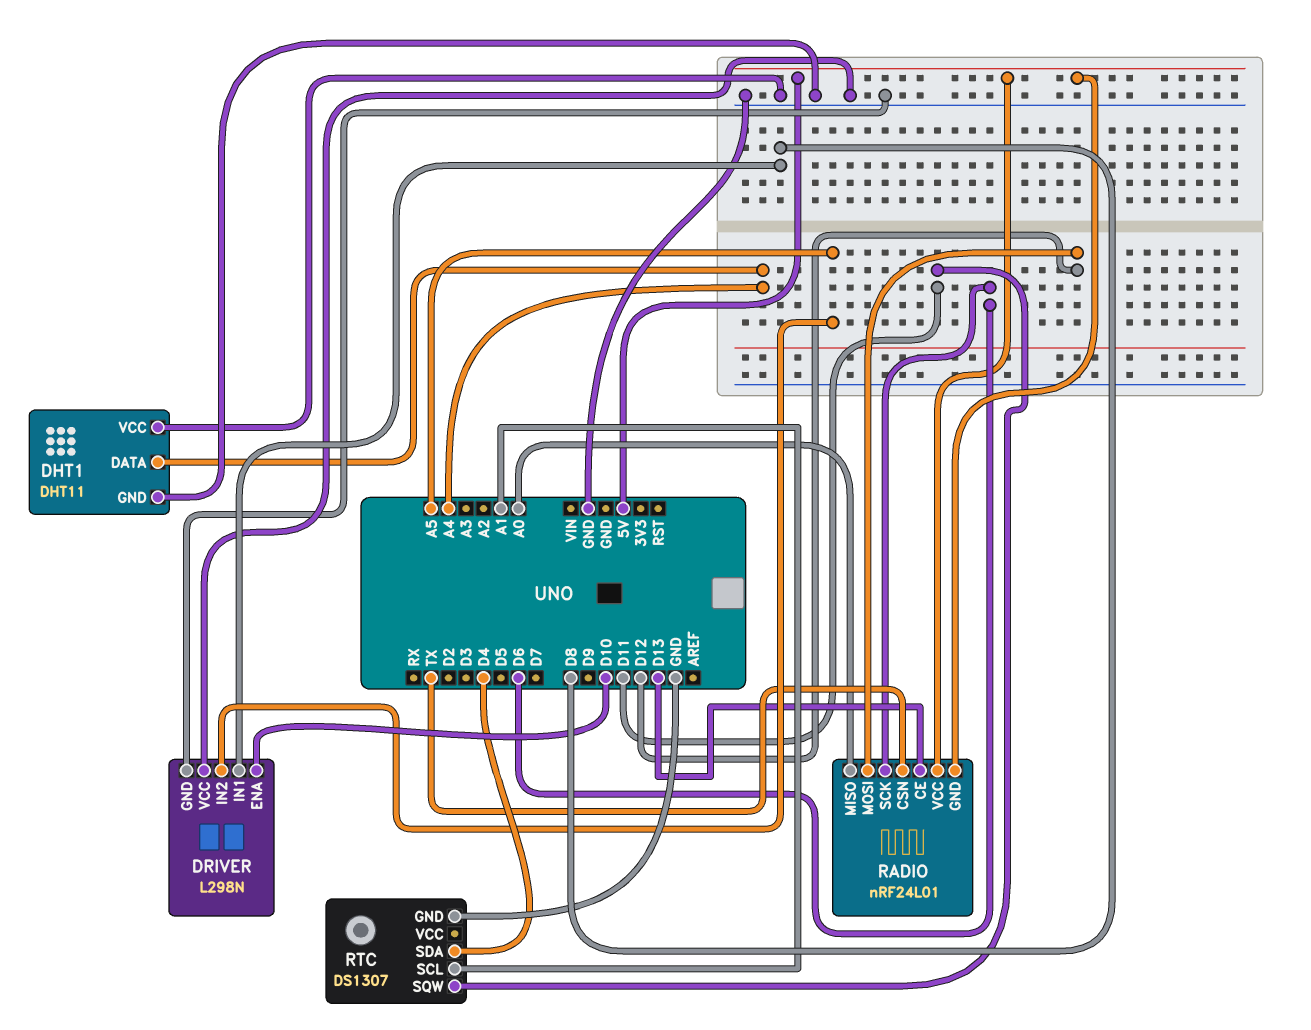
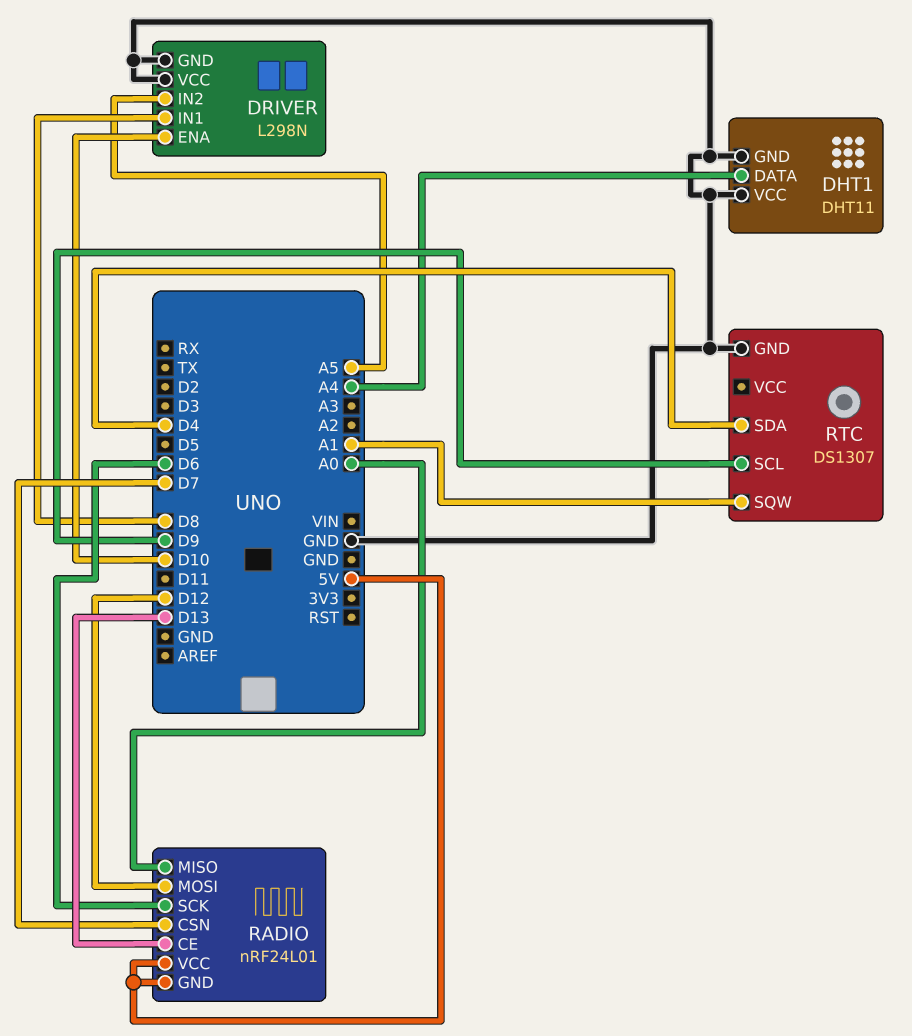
RADIO pin CSN: TX -> D7
RTC pin SCL: A1 -> D9
RTC pin SQW: D11 -> A1

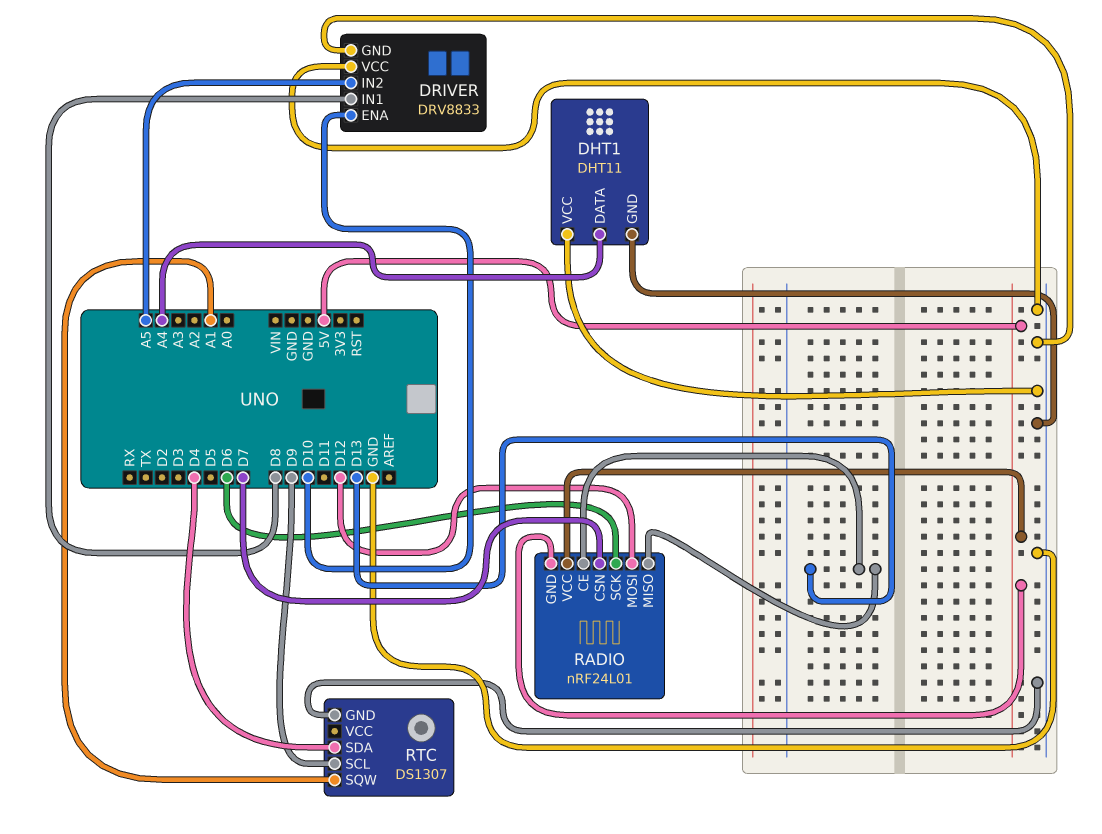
DRIVER: L298N -> DRV8833
RADIO pin MISO: A0 -> D13

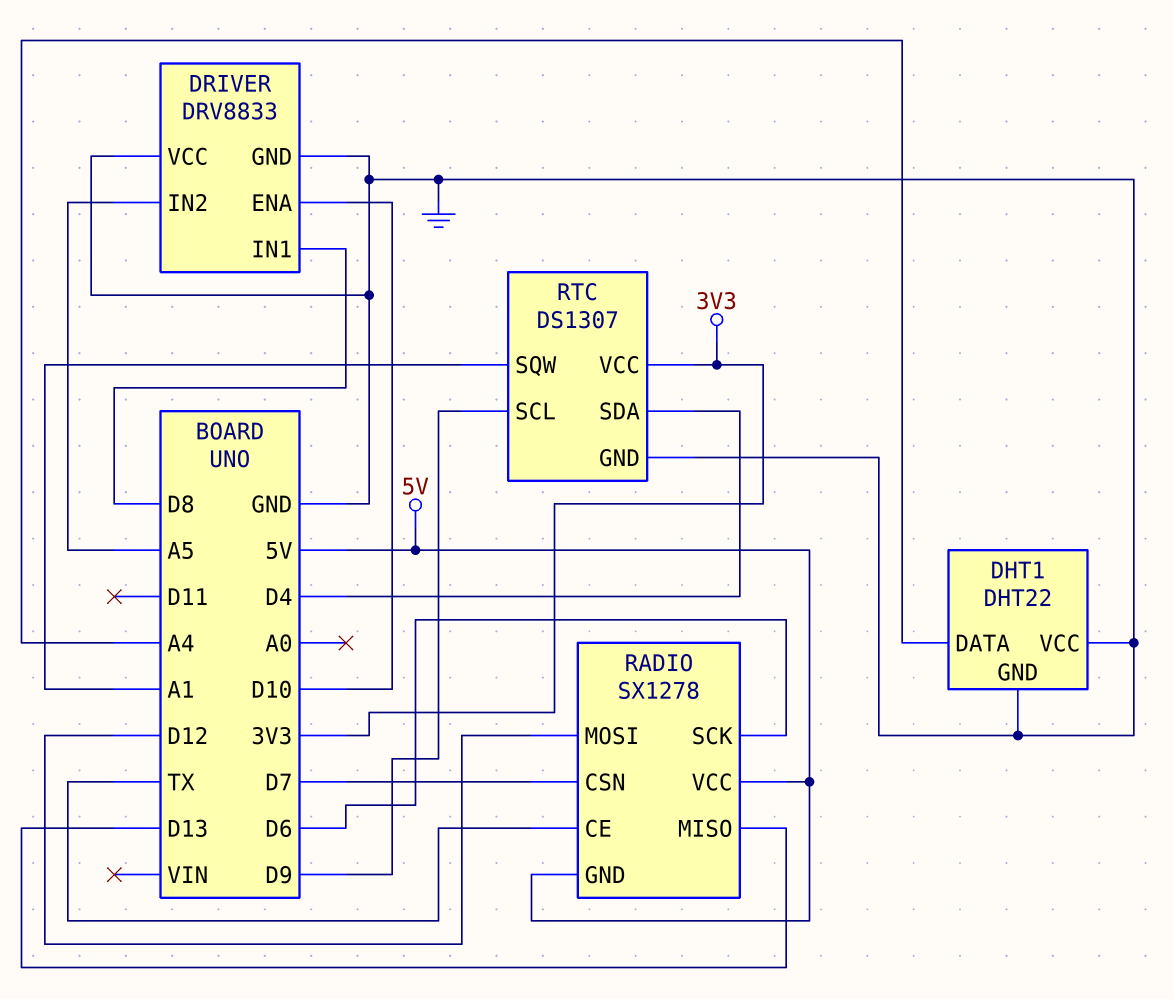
DHT1: DHT11 -> DHT22
RADIO: nRF24L01 -> SX1278
RADIO pin CE: D13 -> TX
RTC pin VCC: none -> 3V3

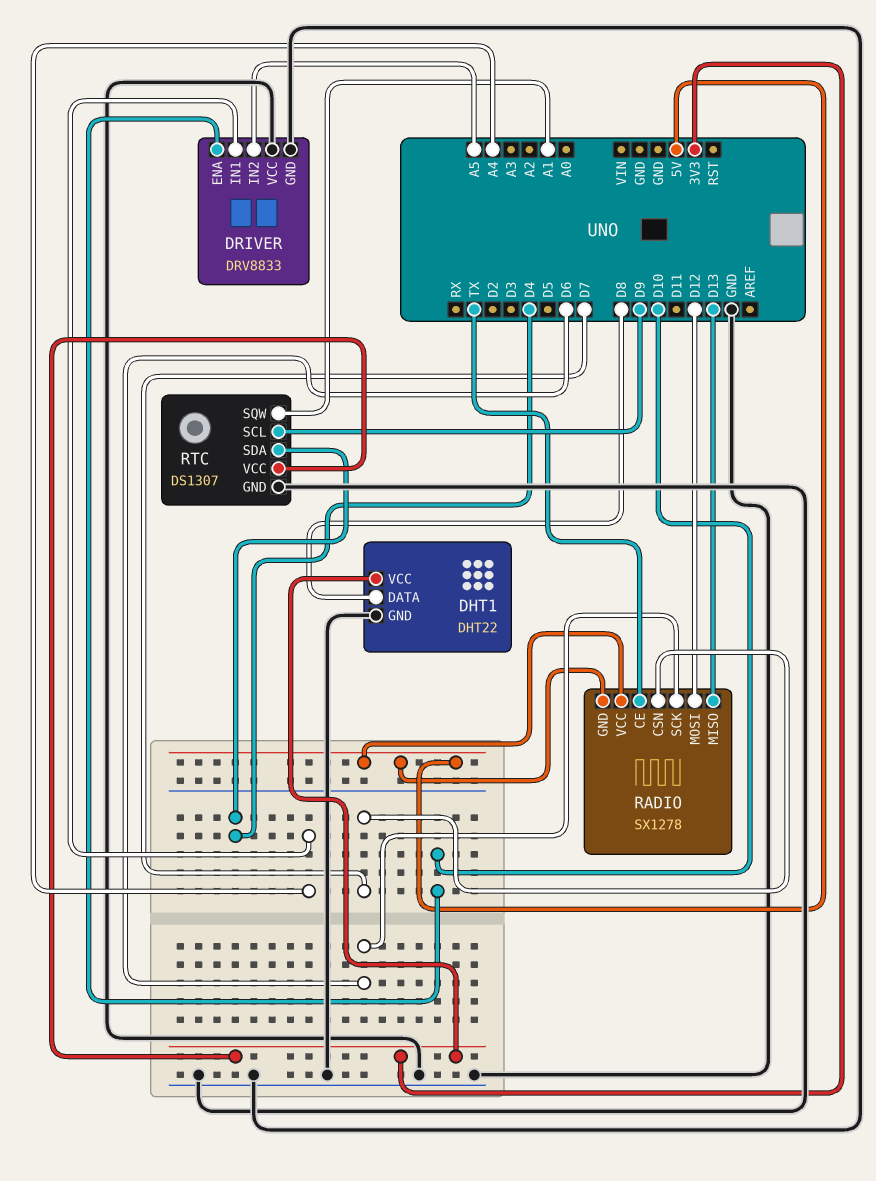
DHT1 pin DATA: A4 -> D8
DHT1 pin VCC: GND -> 3V3
DRIVER pin IN1: D8 -> A4

